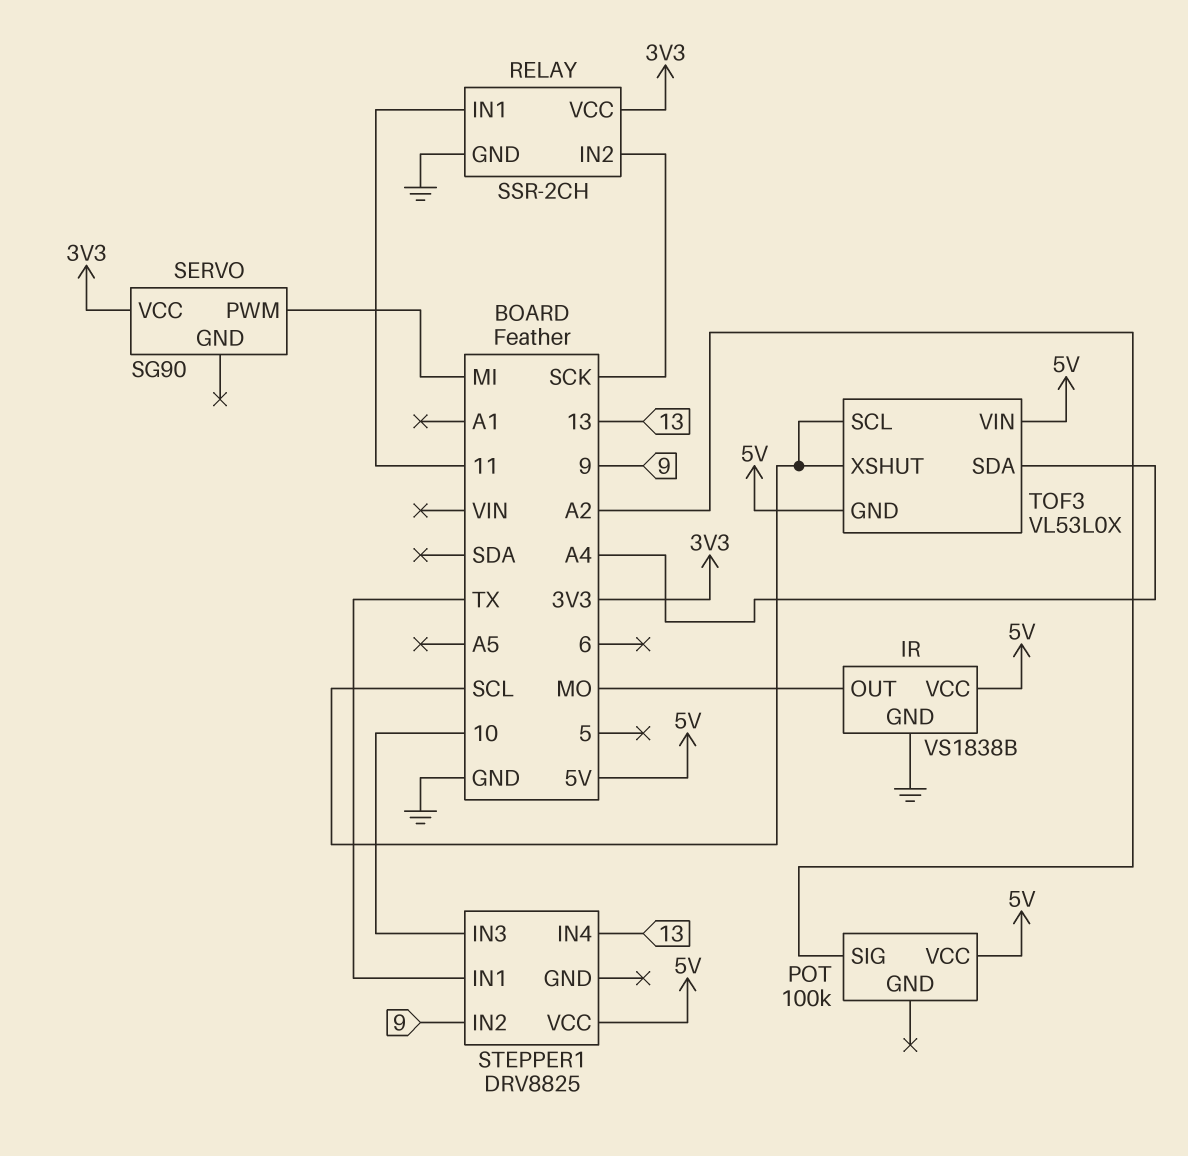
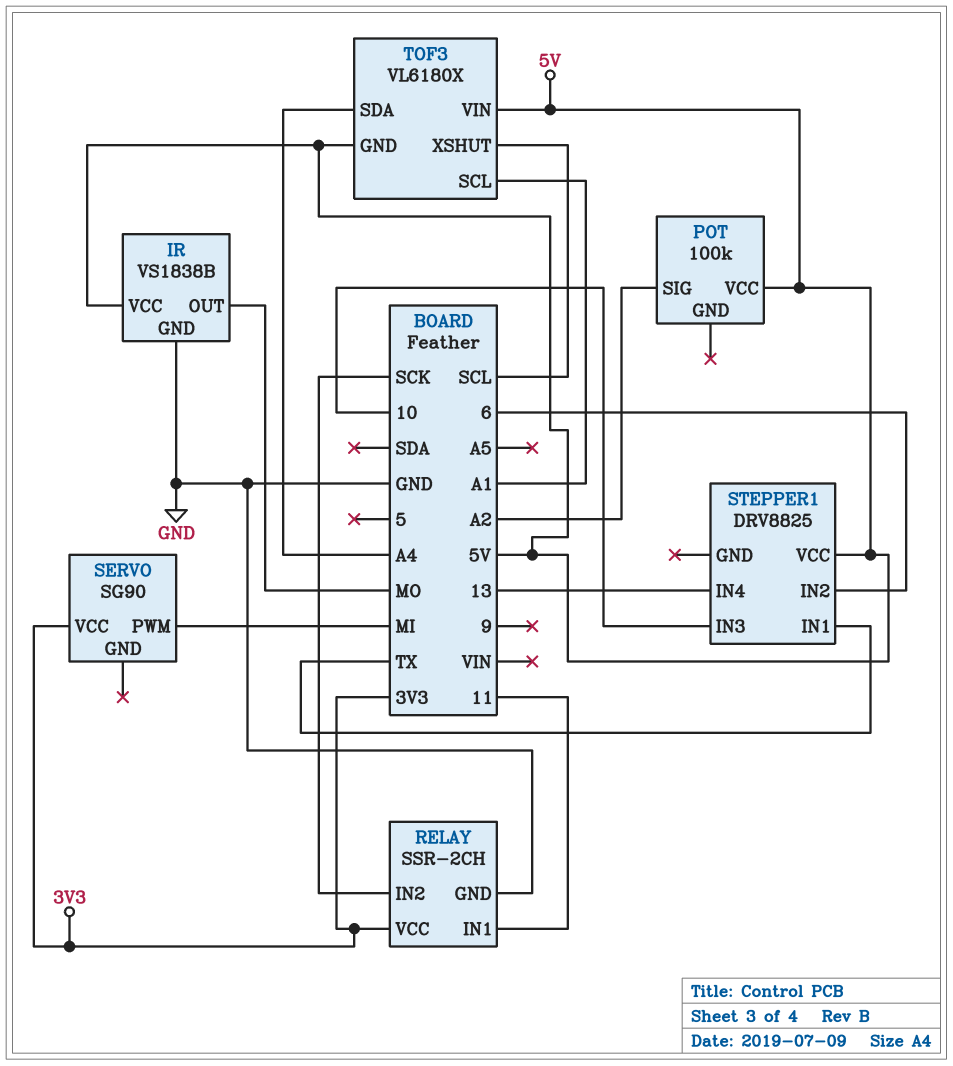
STEPPER1 pin IN2: 9 -> 6
TOF3: VL53L0X -> VL6180X
TOF3 pin SCL: SCL -> A1

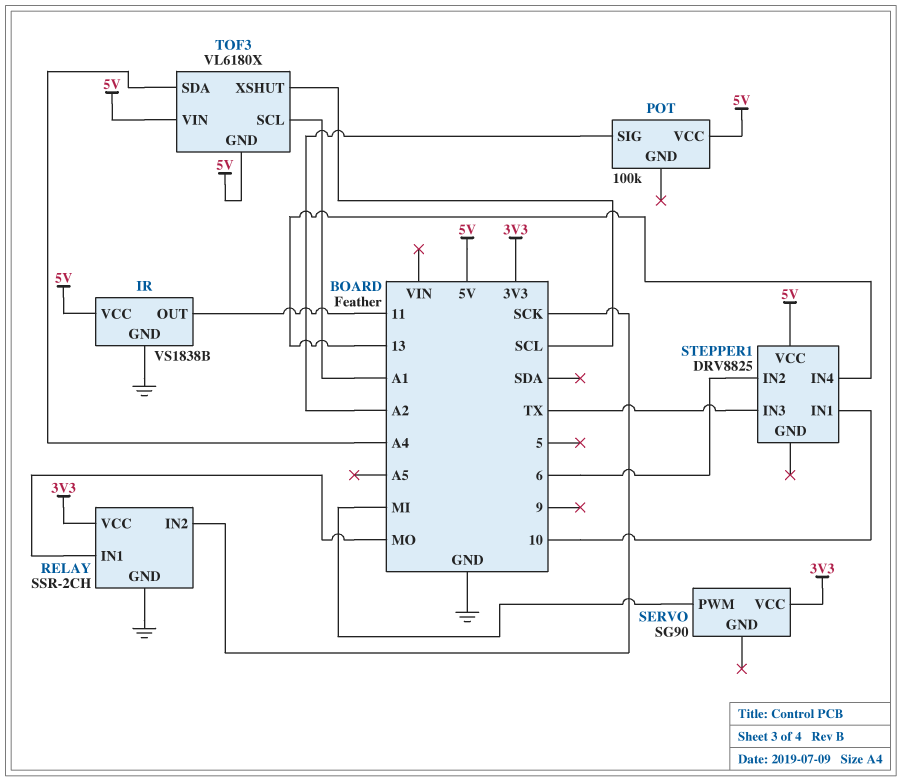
IR pin OUT: MO -> 11
RELAY pin IN1: 11 -> MO
STEPPER1 pin IN1: TX -> 10
STEPPER1 pin IN3: 10 -> TX

